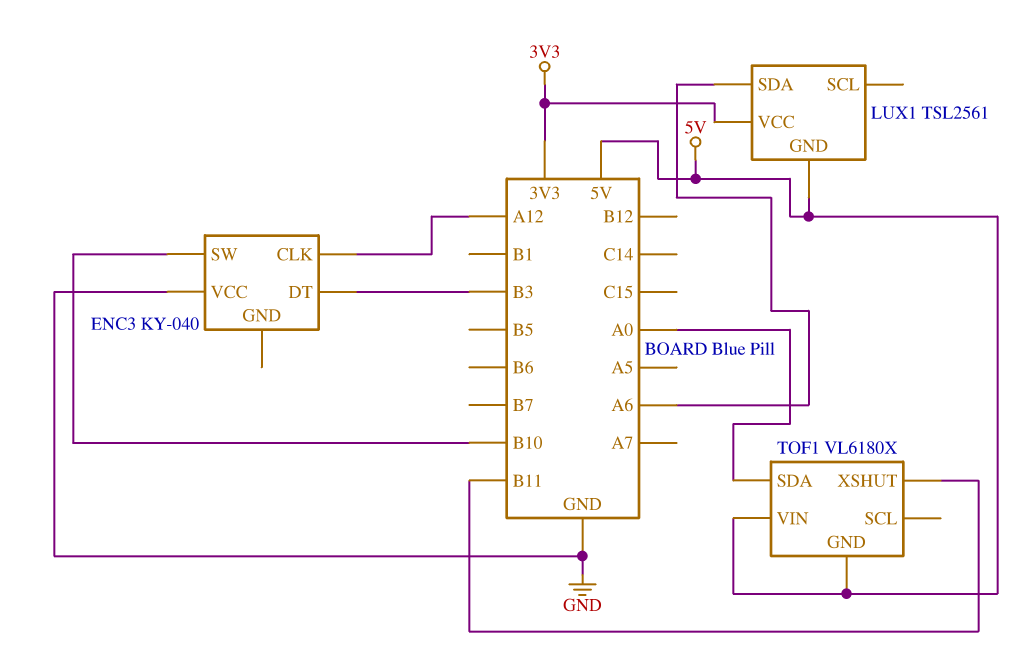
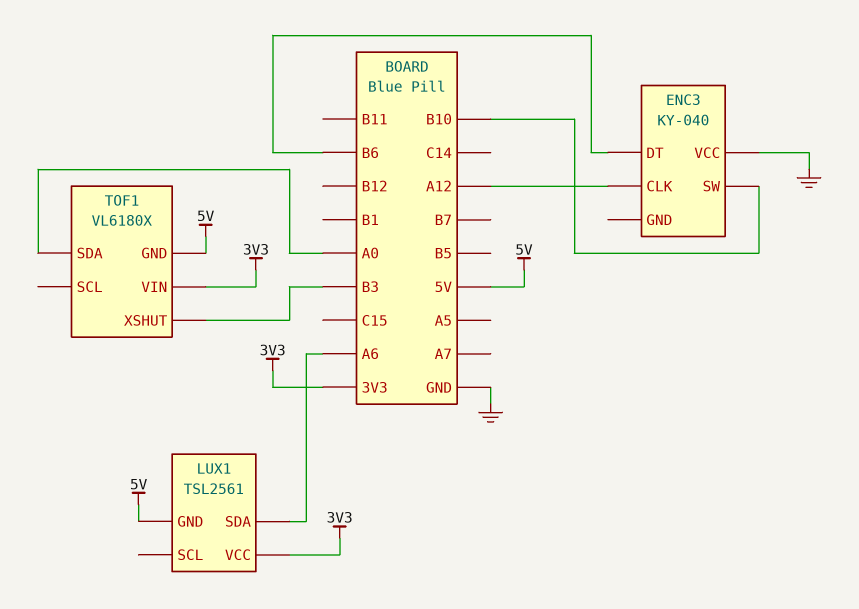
ENC3 pin DT: B3 -> B6
TOF1 pin VIN: 5V -> 3V3
TOF1 pin XSHUT: B11 -> B3

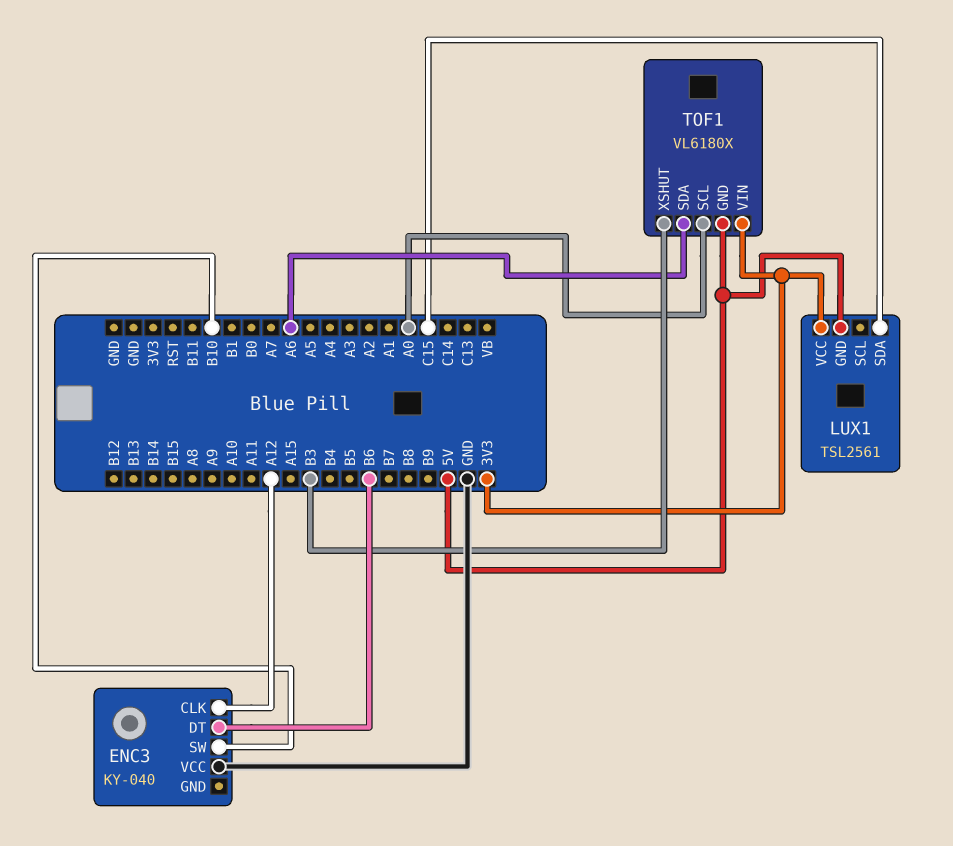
LUX1 pin SDA: A6 -> C15
TOF1 pin SCL: none -> A0
TOF1 pin SDA: A0 -> A6

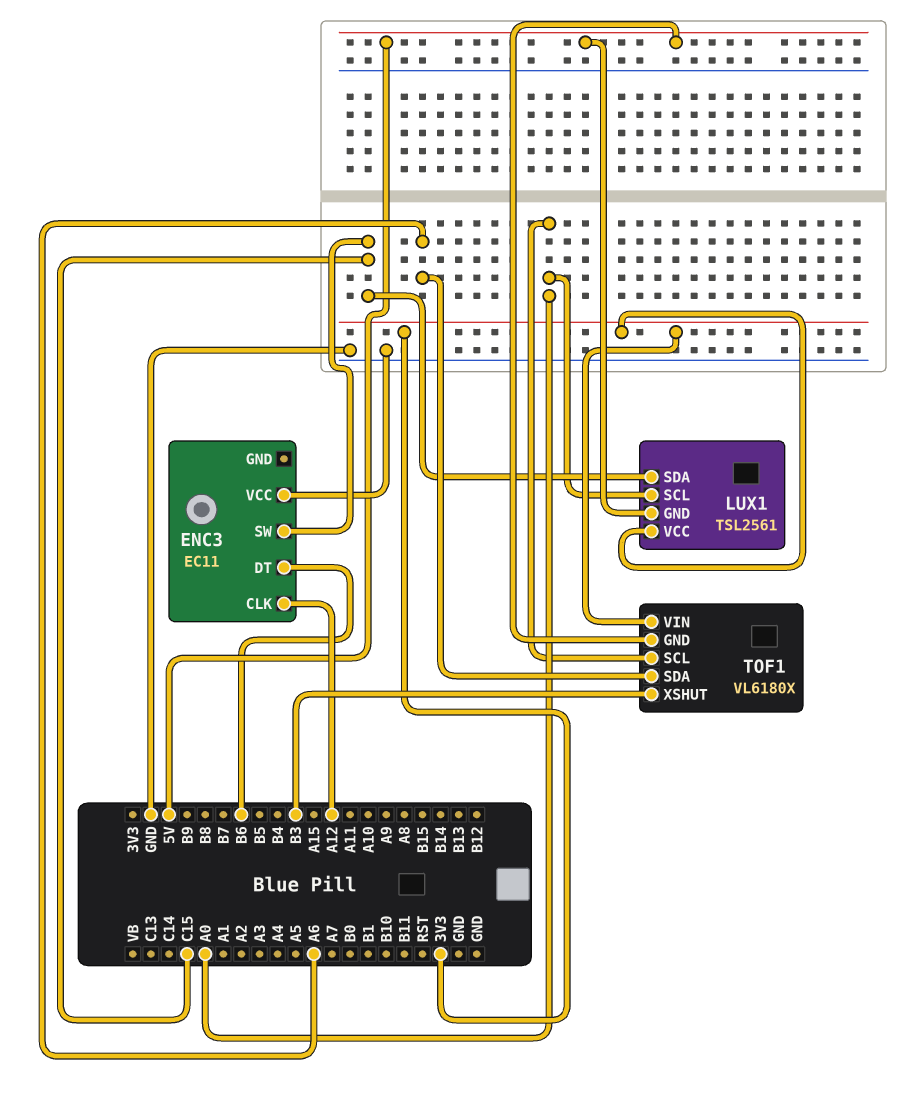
ENC3: KY-040 -> EC11
ENC3 pin SW: B10 -> C15
LUX1 pin SCL: none -> A0

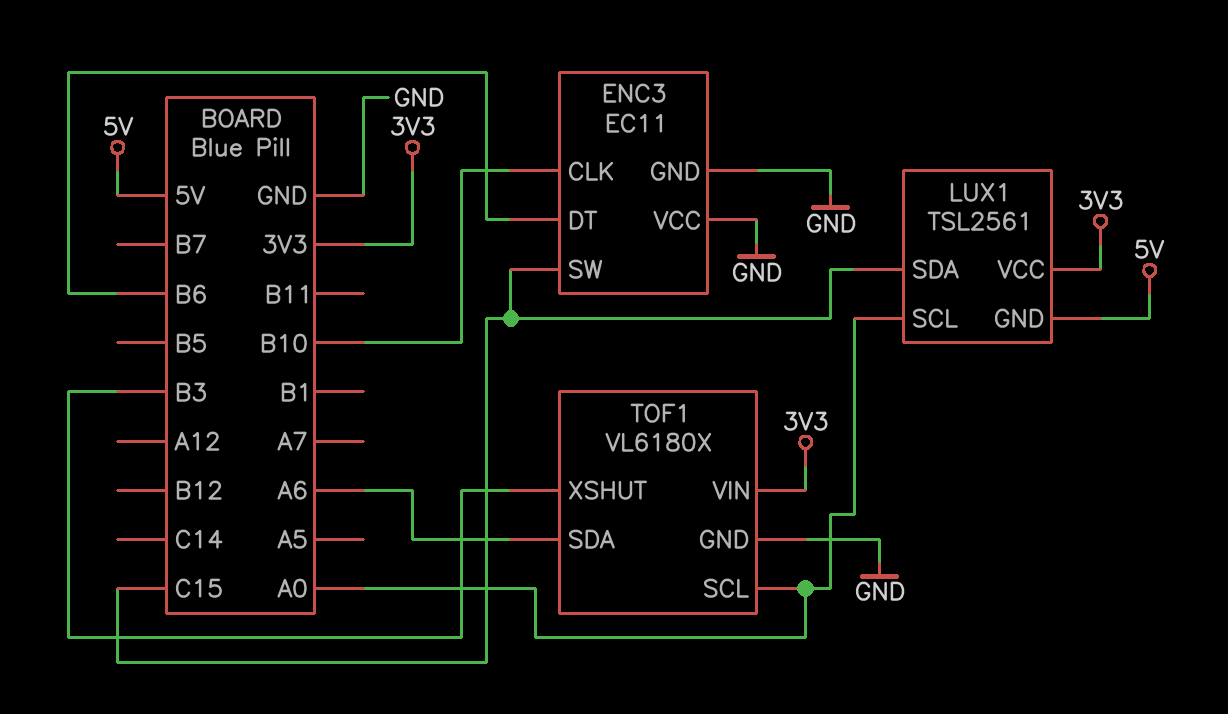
ENC3 pin CLK: A12 -> B10
ENC3 pin GND: none -> GND
TOF1 pin GND: 5V -> GND

